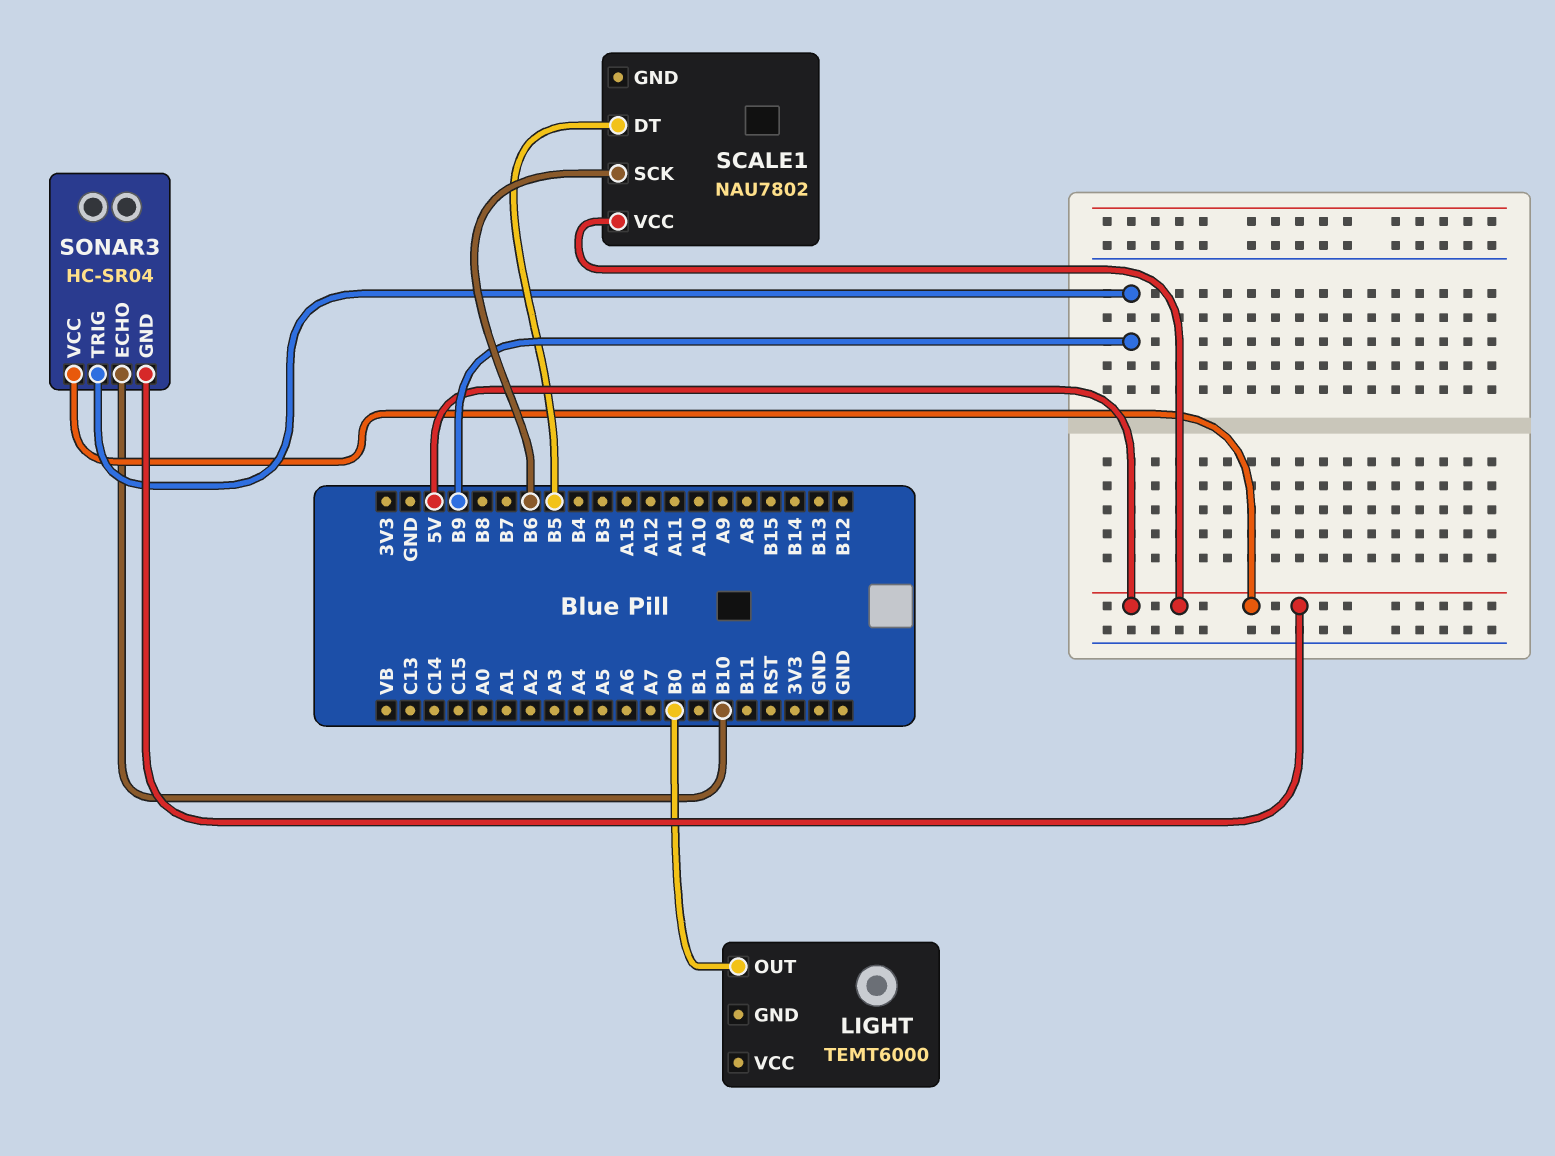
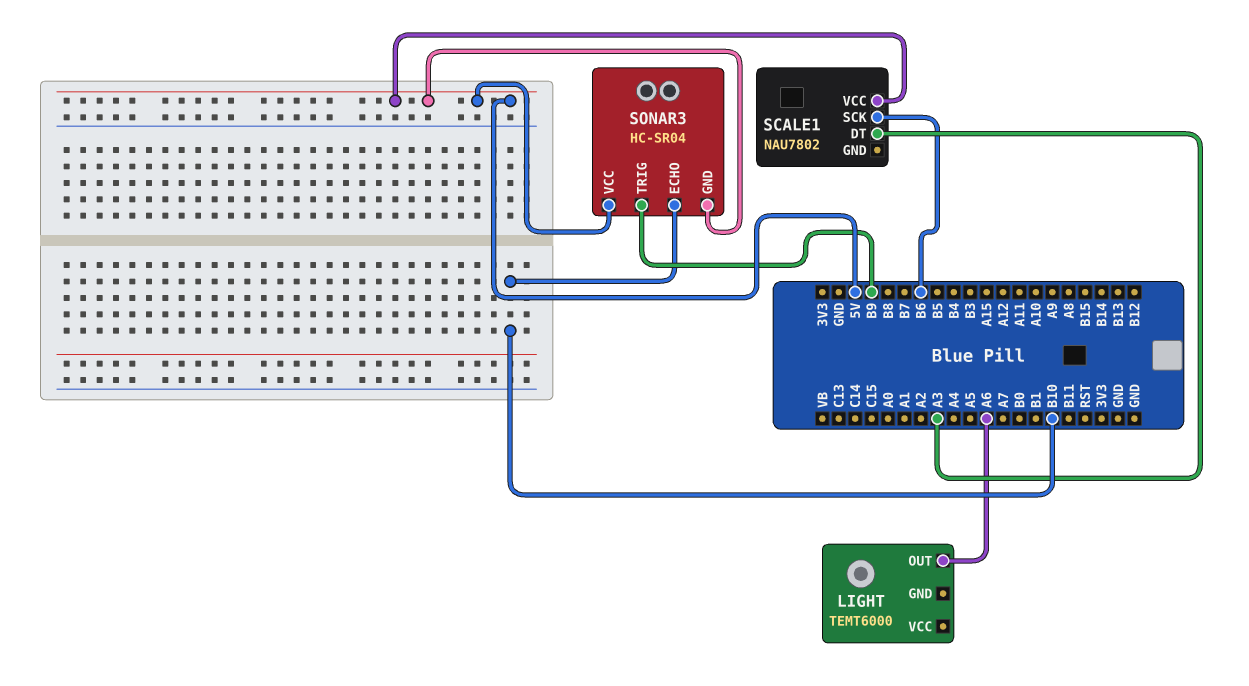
LIGHT pin OUT: B0 -> A6
SCALE1 pin DT: B5 -> A3

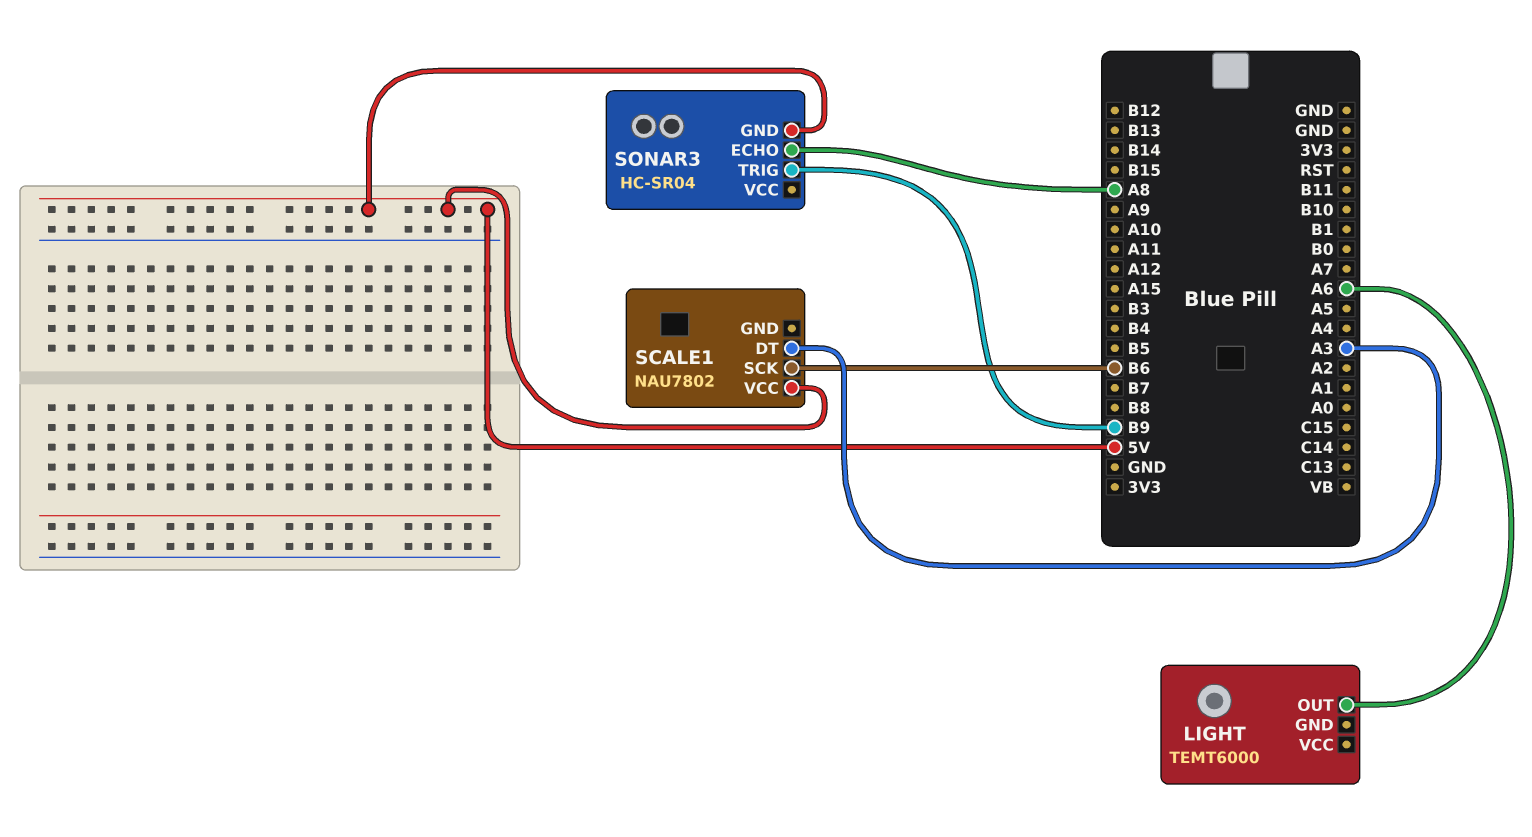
SONAR3 pin ECHO: B10 -> A8
SONAR3 pin VCC: 5V -> none

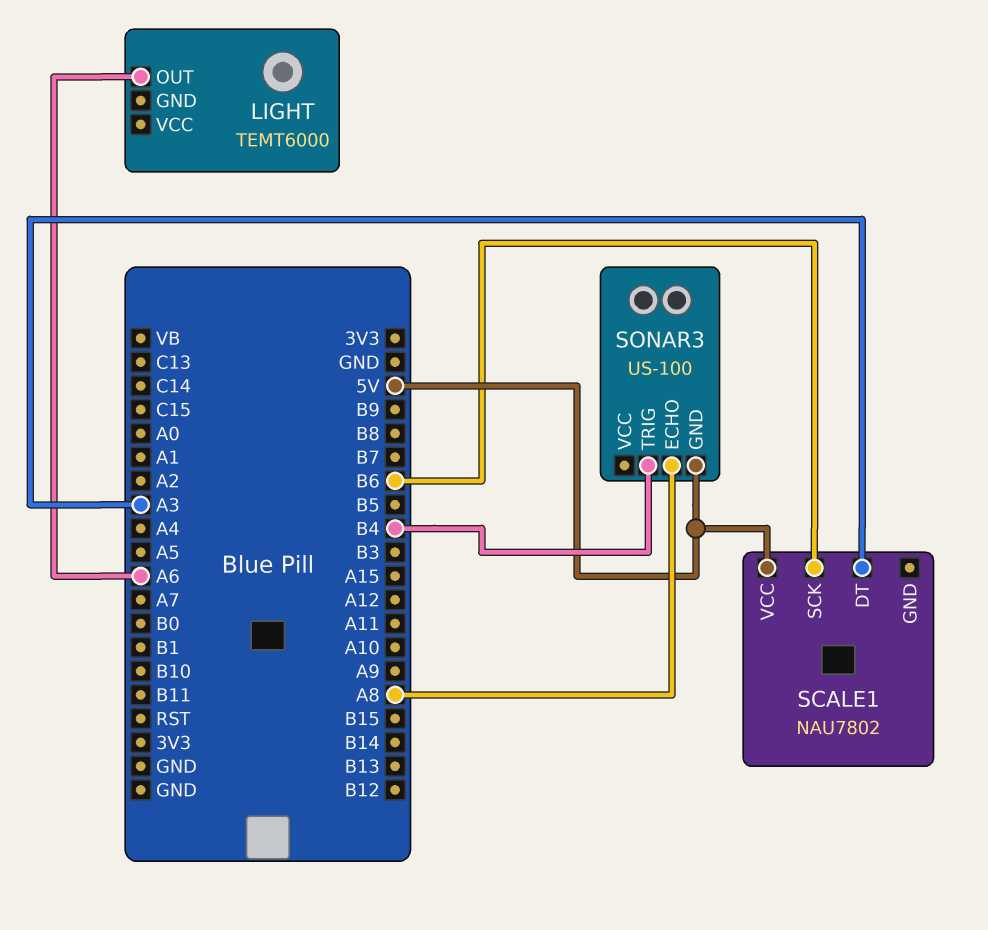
SONAR3: HC-SR04 -> US-100
SONAR3 pin TRIG: B9 -> B4

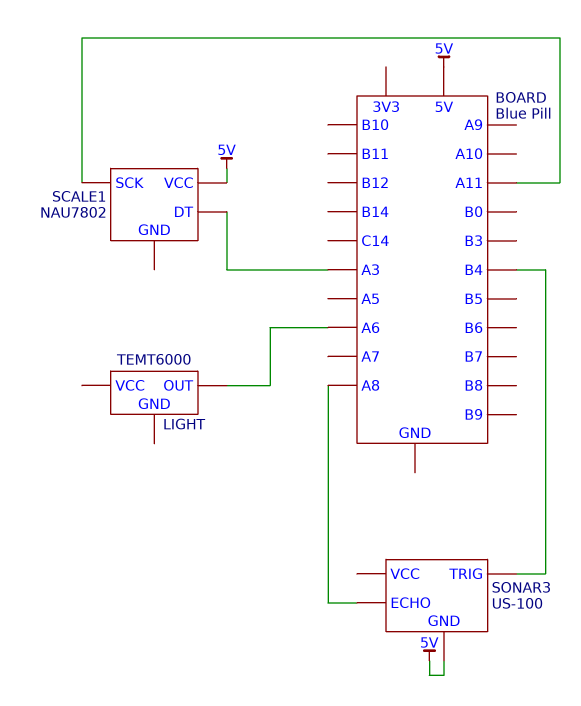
SCALE1 pin SCK: B6 -> A11

